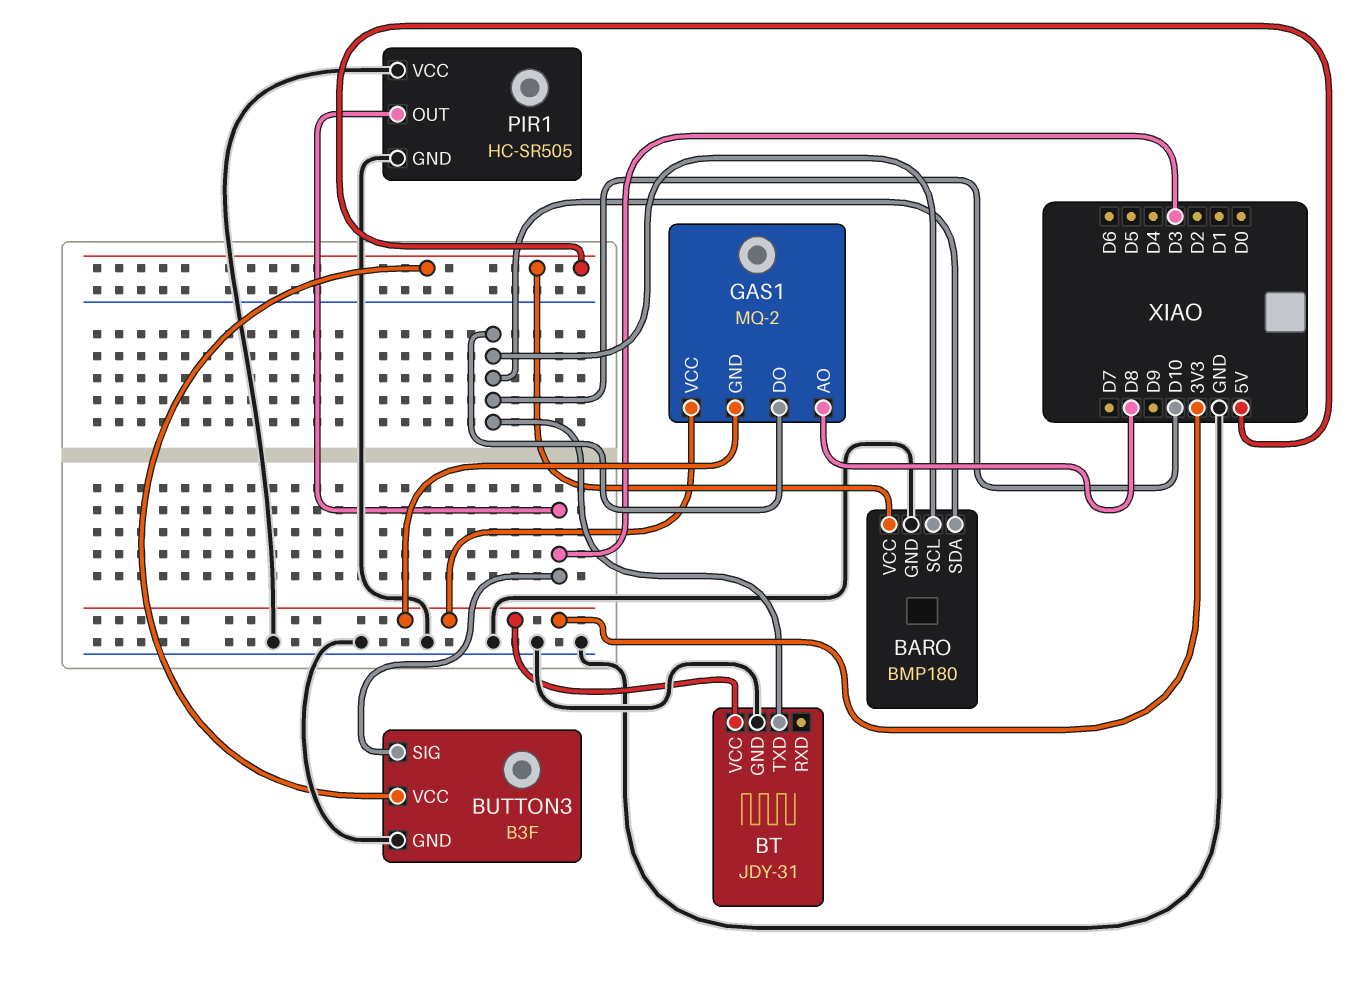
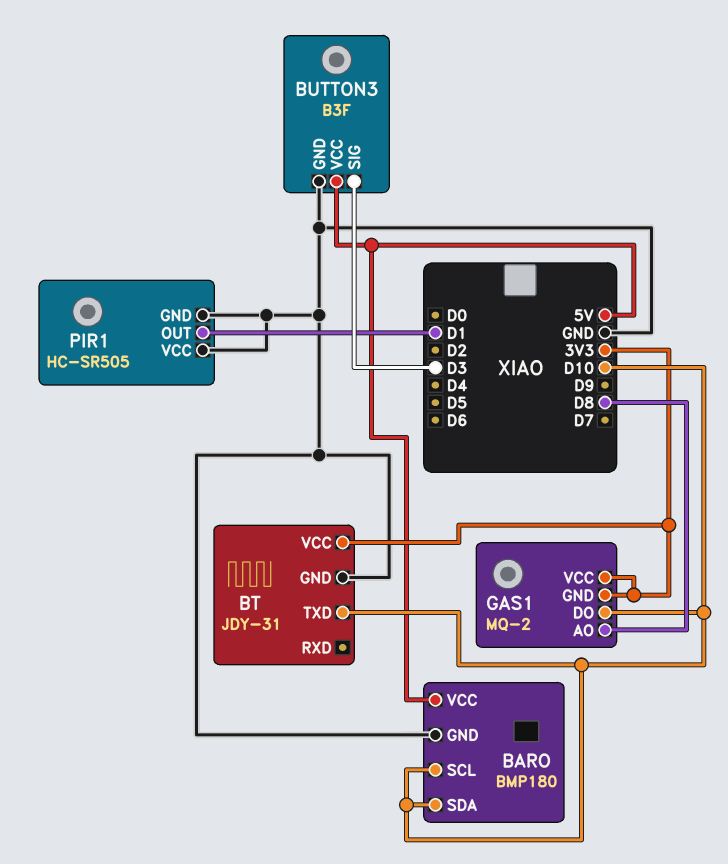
PIR1 pin OUT: D3 -> D1

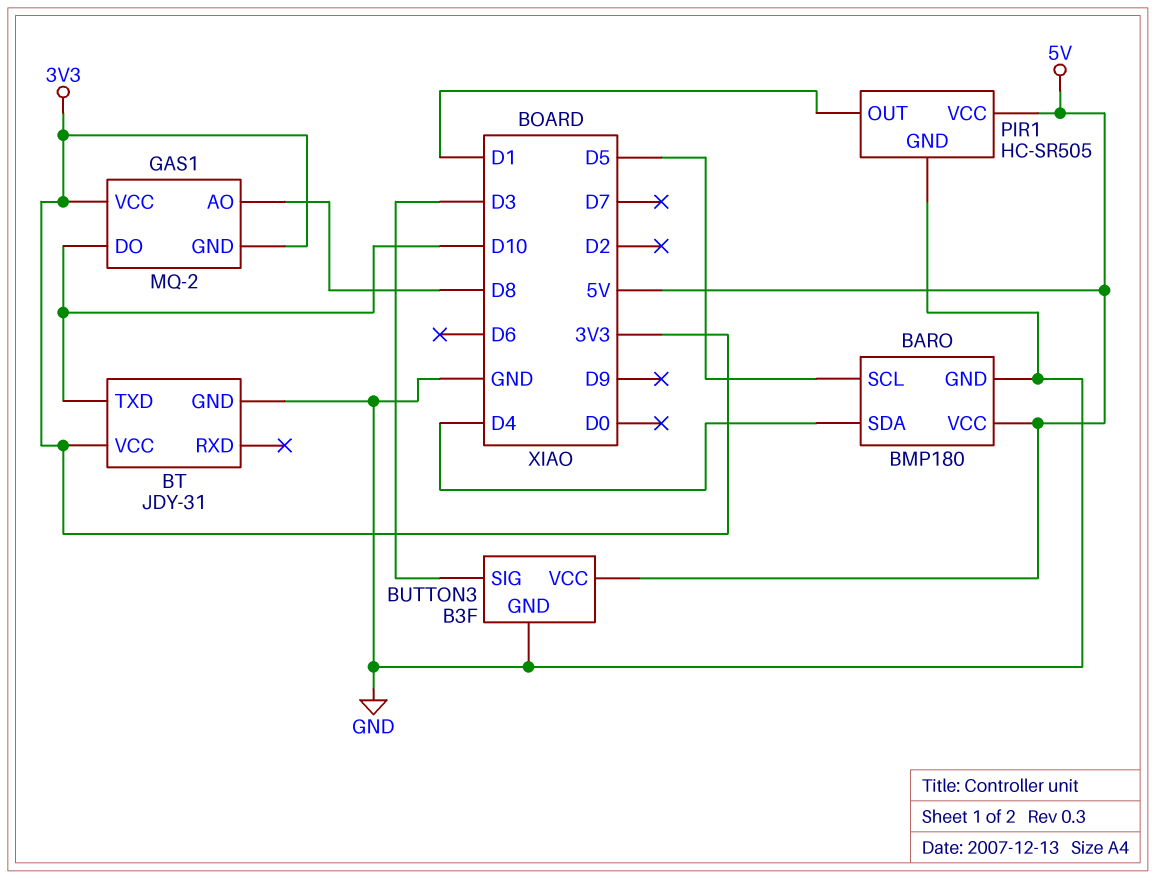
BARO pin SCL: D10 -> D5
BARO pin SDA: D10 -> D4
PIR1 pin VCC: GND -> 5V

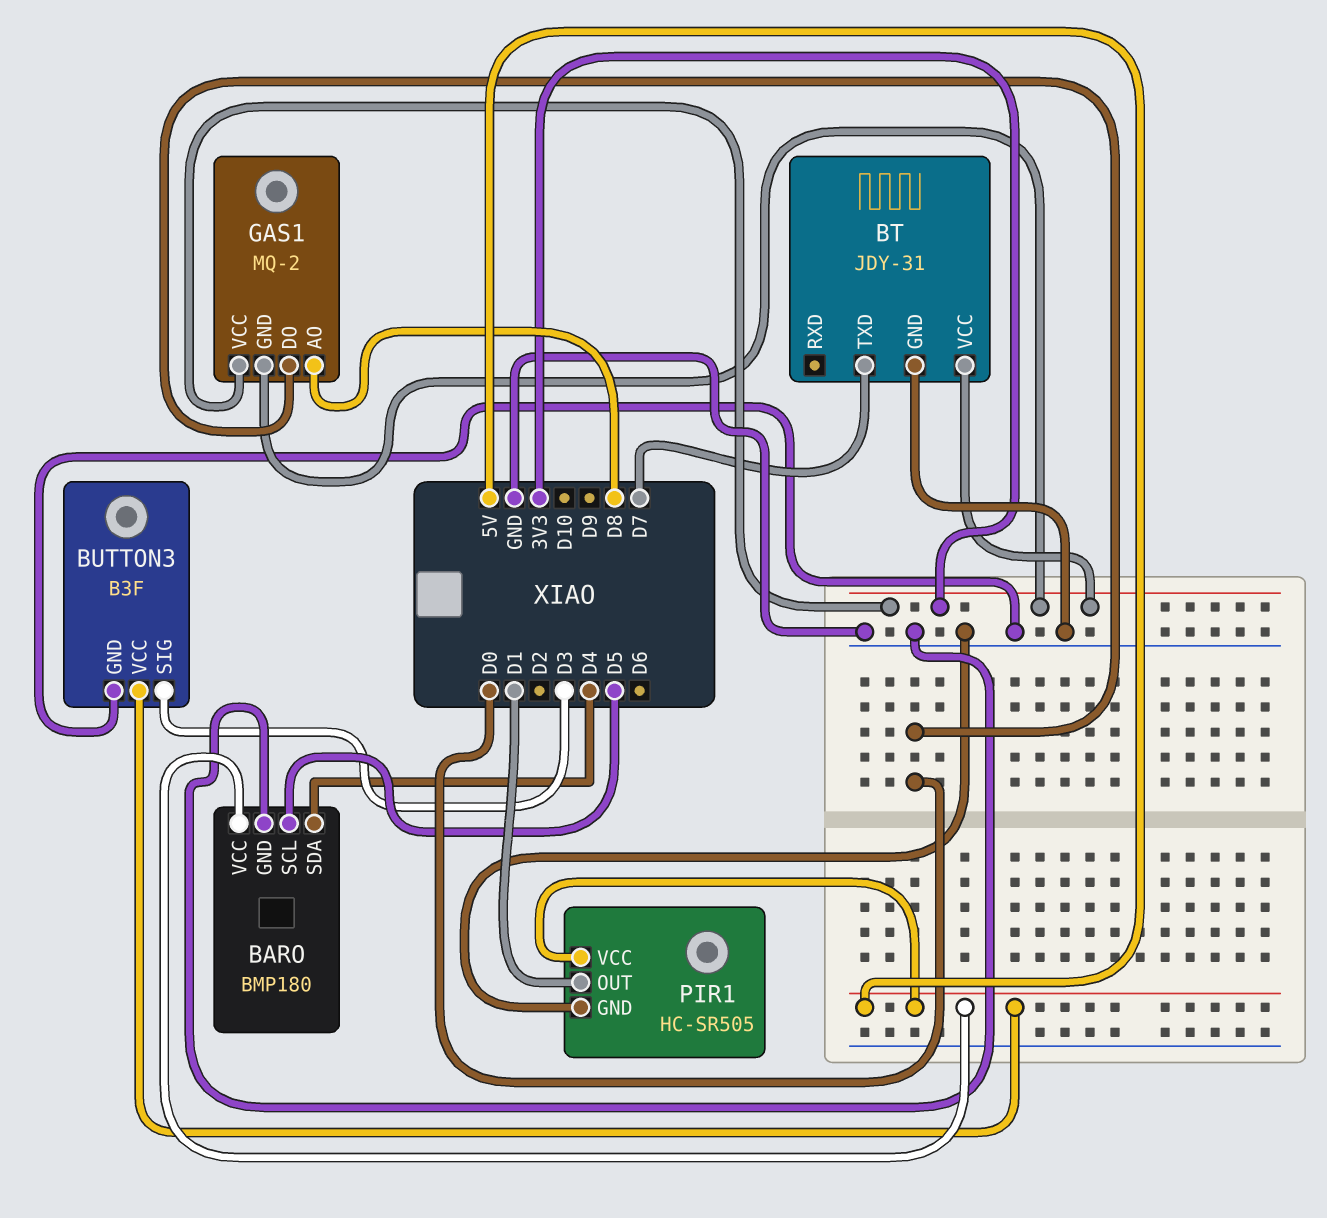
BT pin TXD: D10 -> D7
GAS1 pin DO: D10 -> D0

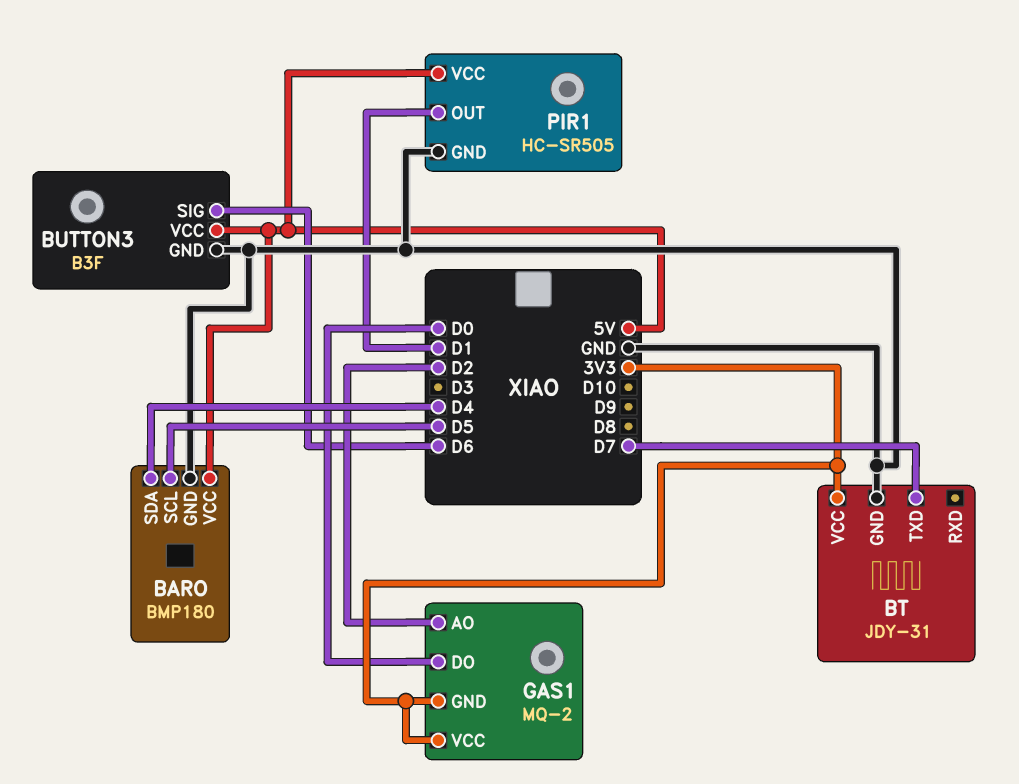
BUTTON3 pin SIG: D3 -> D6
GAS1 pin AO: D8 -> D2

